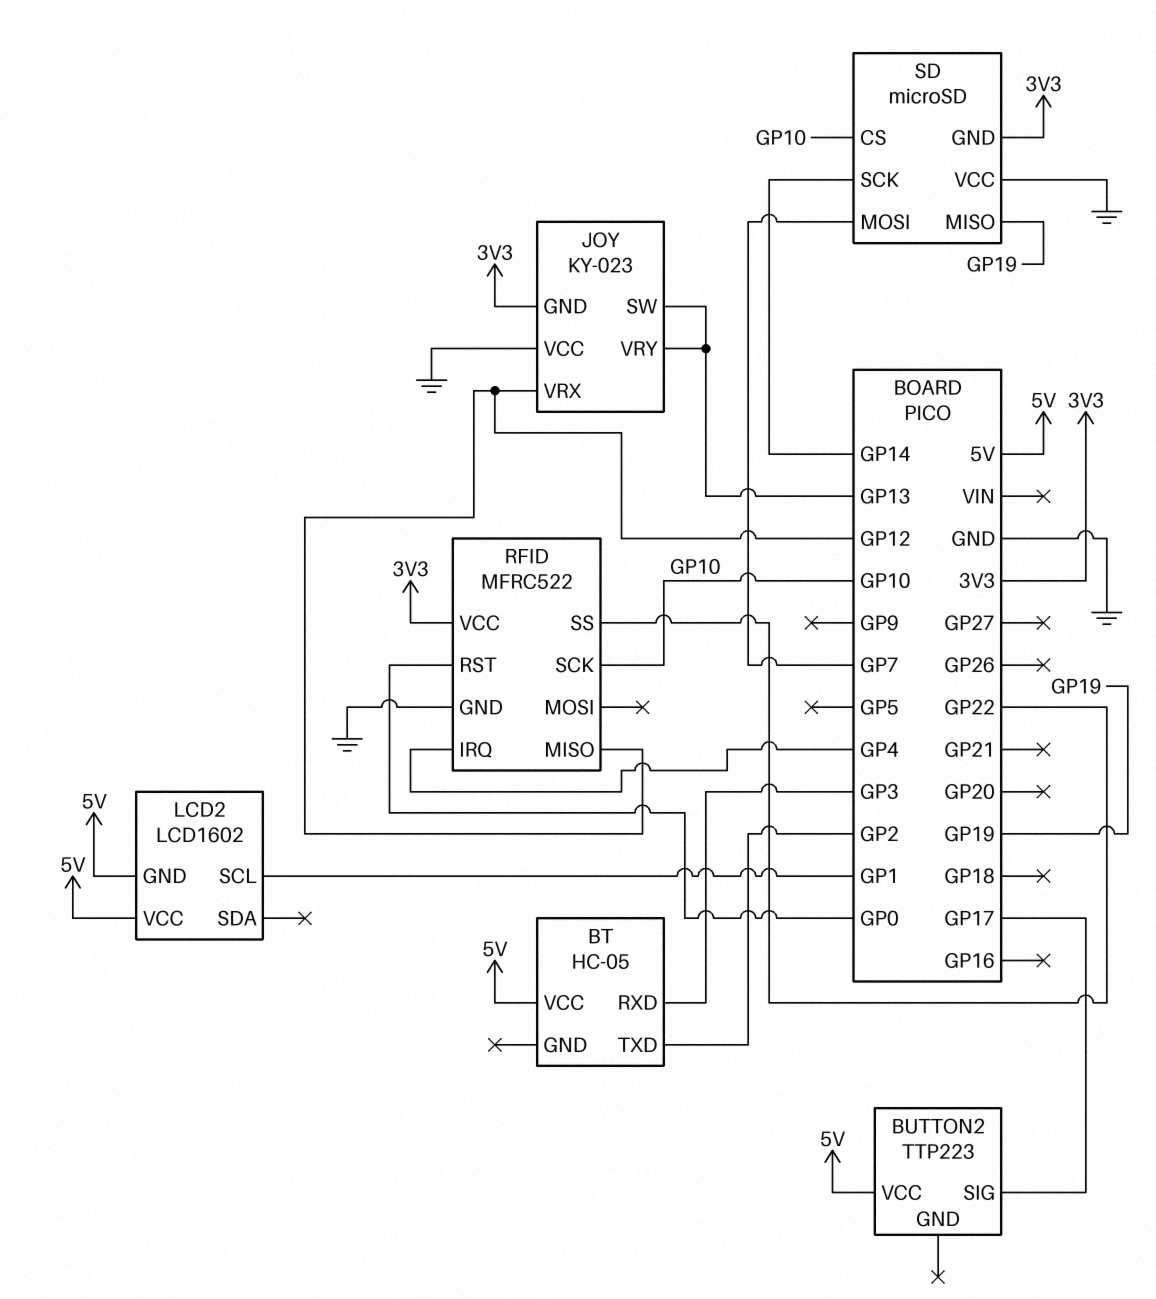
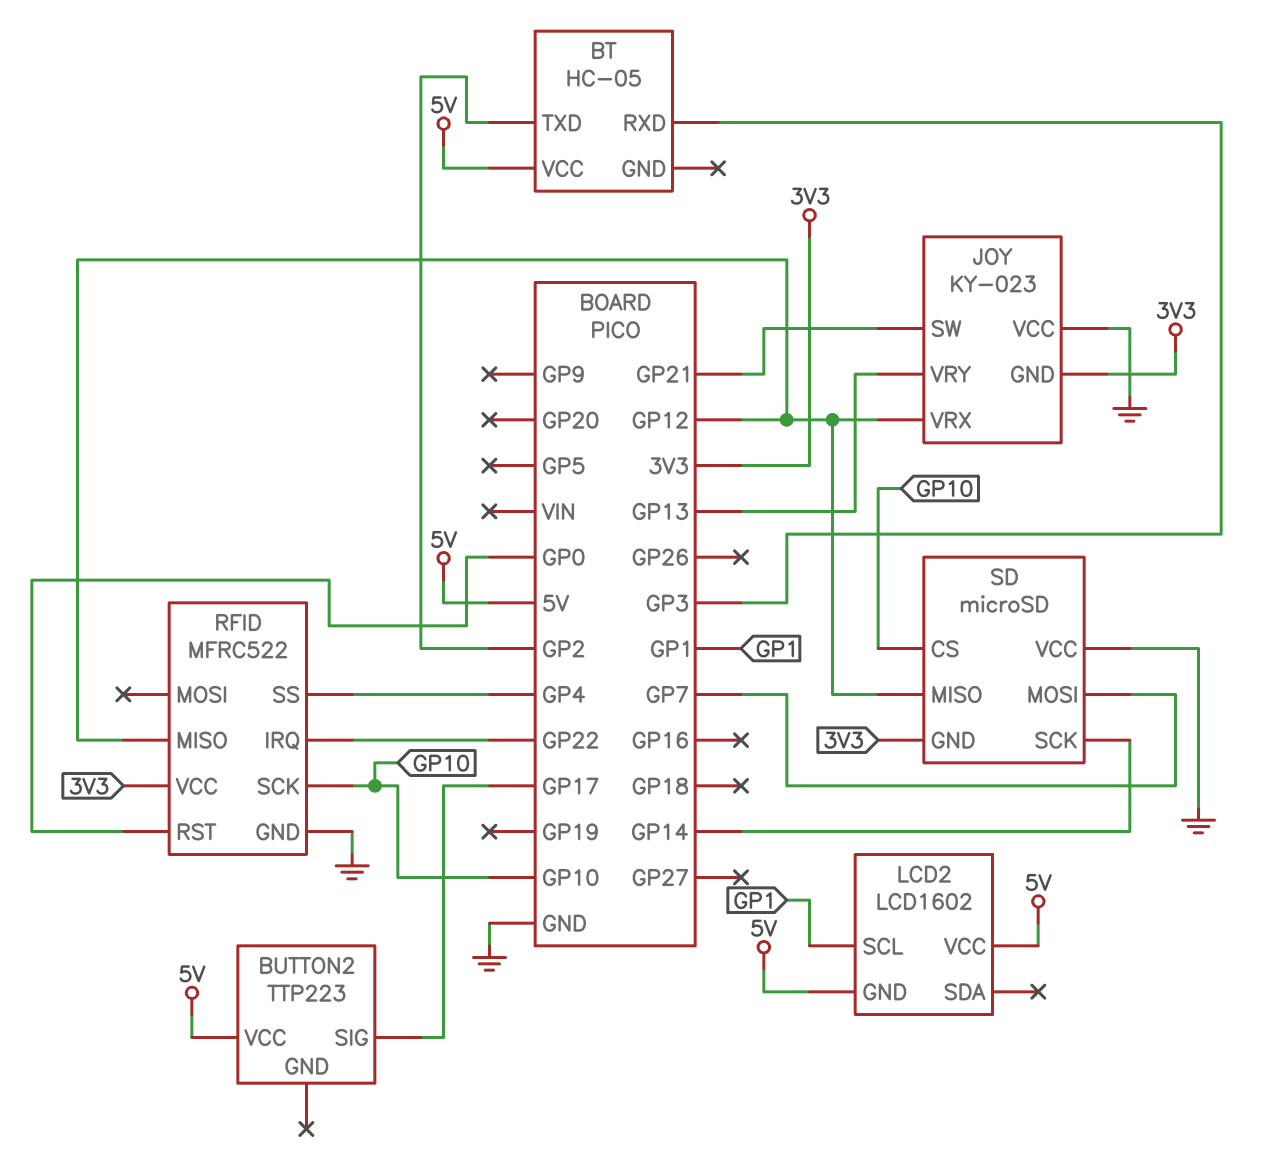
JOY pin SW: GP13 -> GP21
RFID pin IRQ: GP4 -> GP22
RFID pin SS: GP22 -> GP4
SD pin MISO: GP19 -> GP12

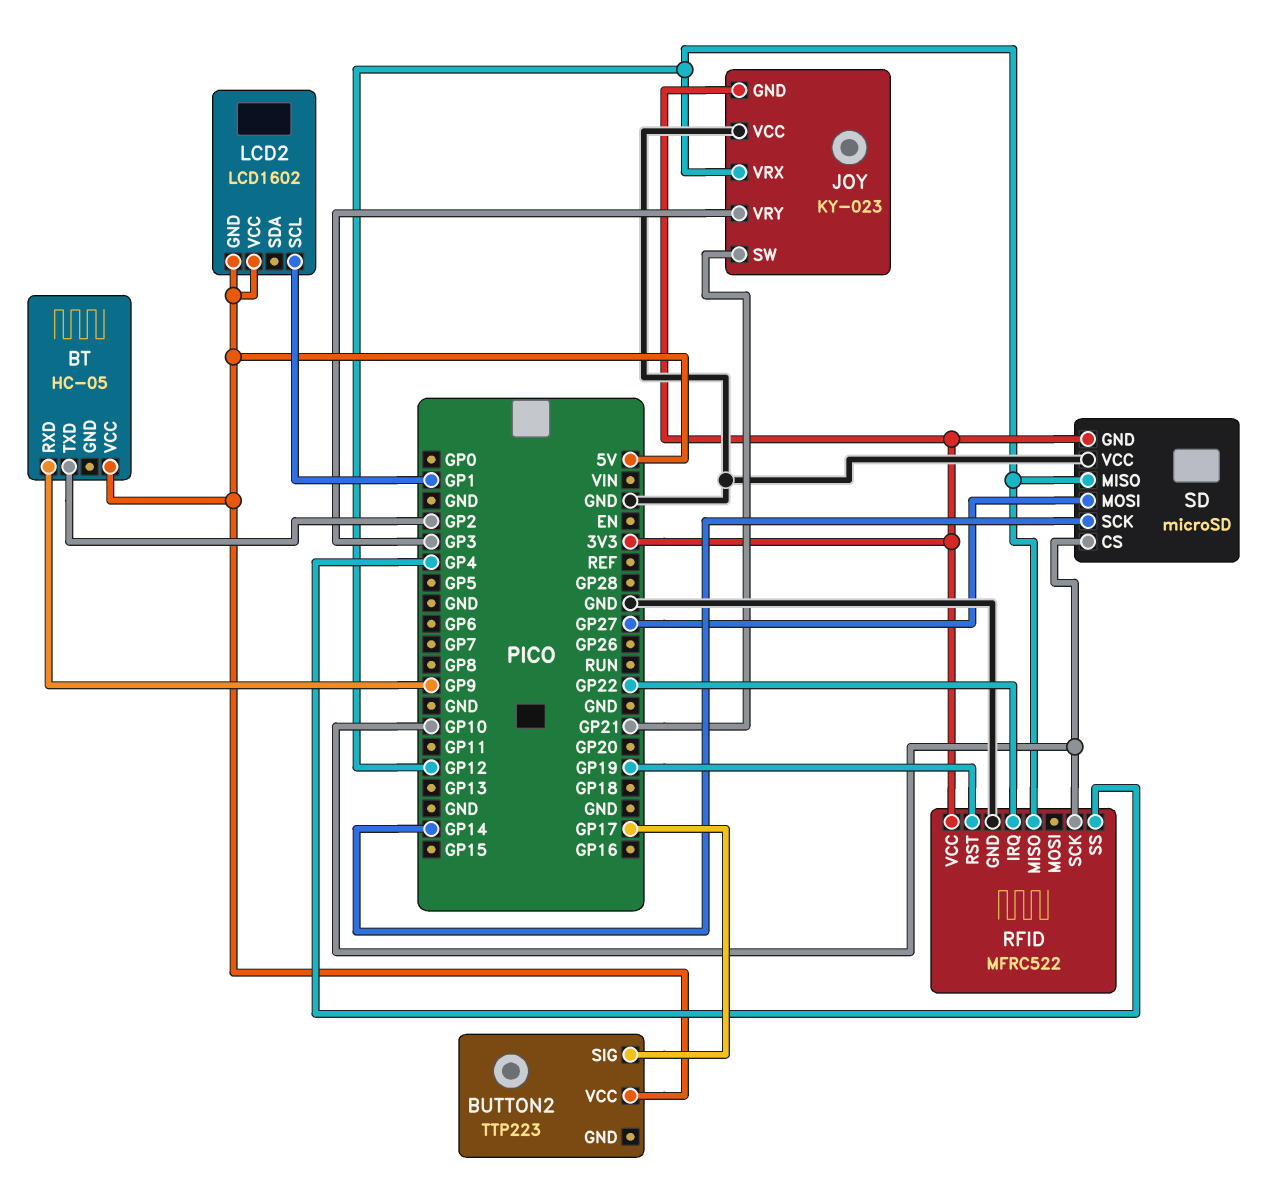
BT pin RXD: GP3 -> GP9
JOY pin VRY: GP13 -> GP3
RFID pin RST: GP0 -> GP19
SD pin MOSI: GP7 -> GP27

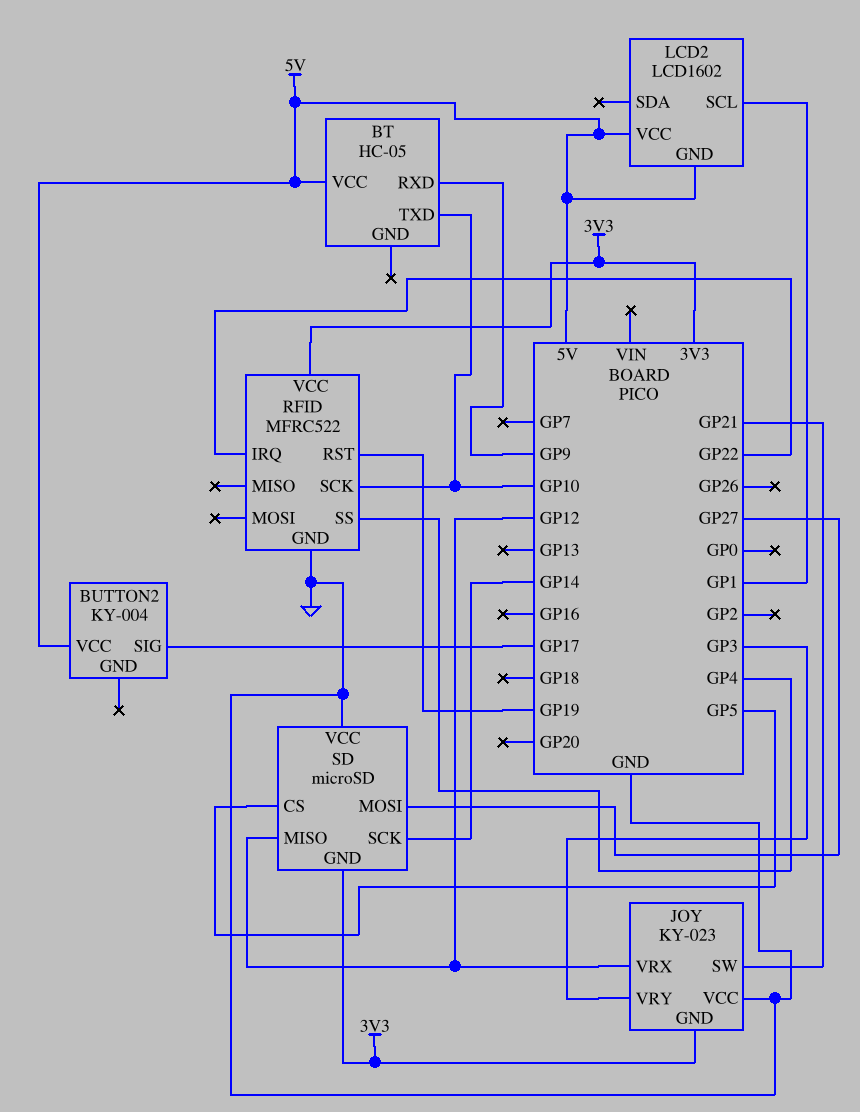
BT pin TXD: GP2 -> GP10
BUTTON2: TTP223 -> KY-004
RFID pin MISO: GP12 -> none
SD pin CS: GP10 -> GP5

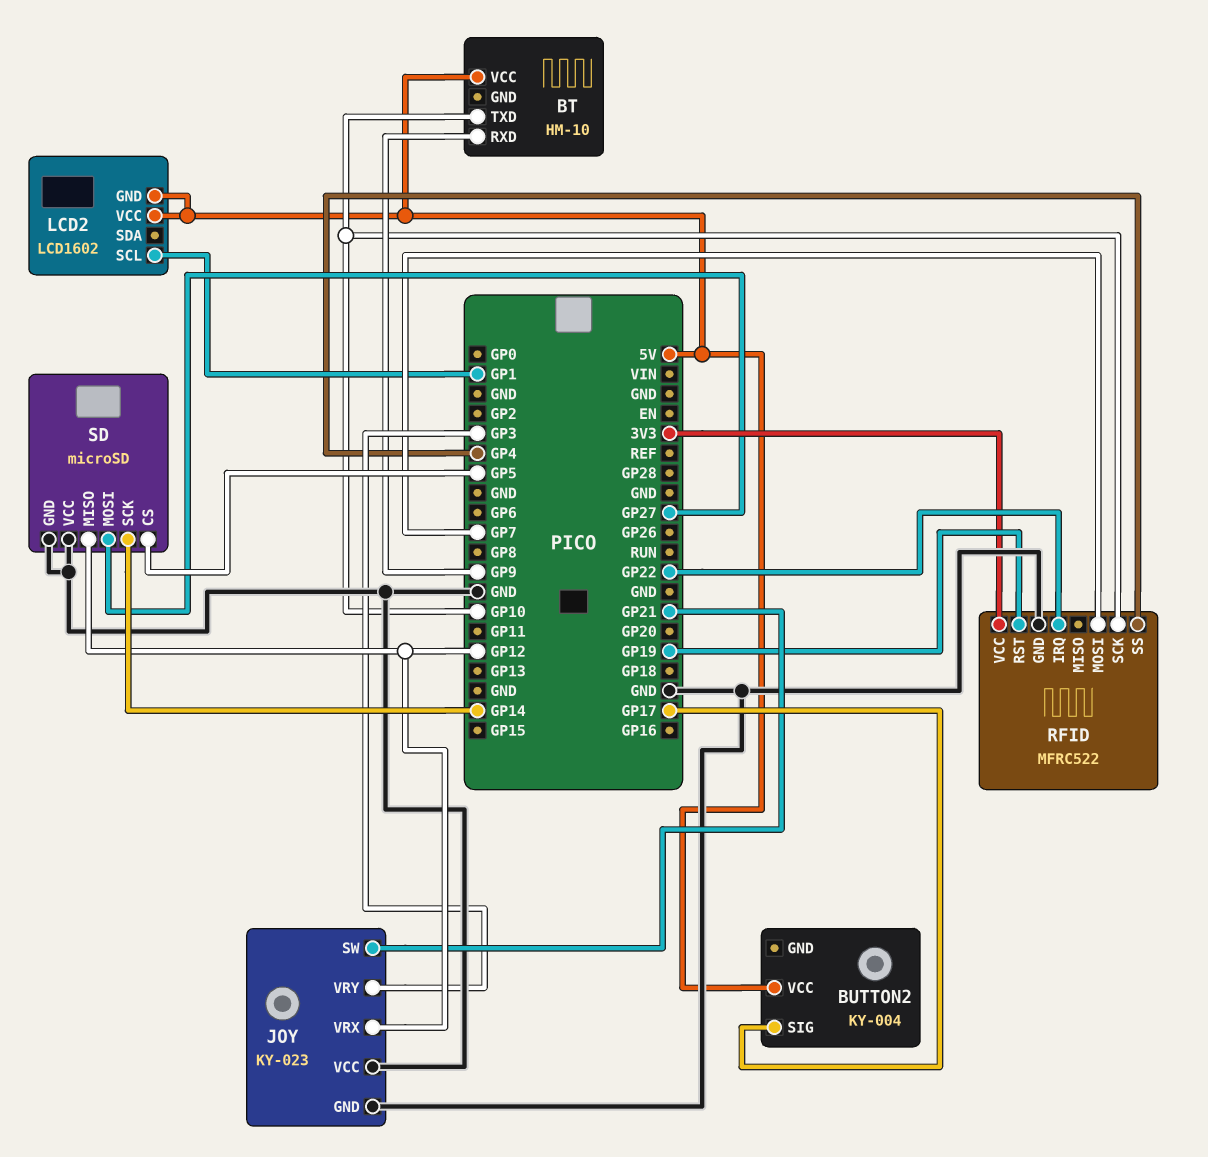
BT: HC-05 -> HM-10
JOY pin GND: 3V3 -> GND
RFID pin MOSI: none -> GP7
SD pin GND: 3V3 -> GND

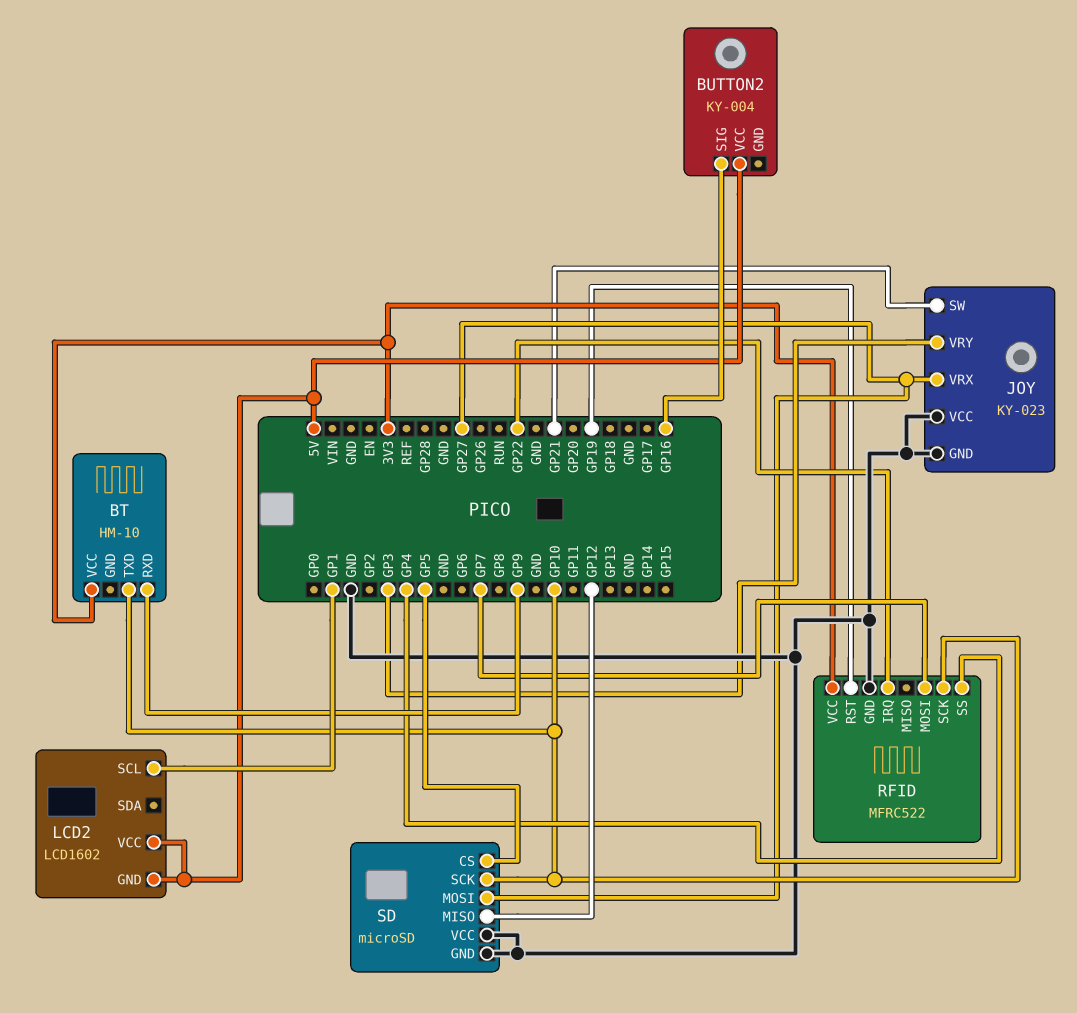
BT pin VCC: 5V -> 3V3
BUTTON2 pin SIG: GP17 -> GP16
JOY pin VRX: GP12 -> GP27
SD pin SCK: GP14 -> GP10

